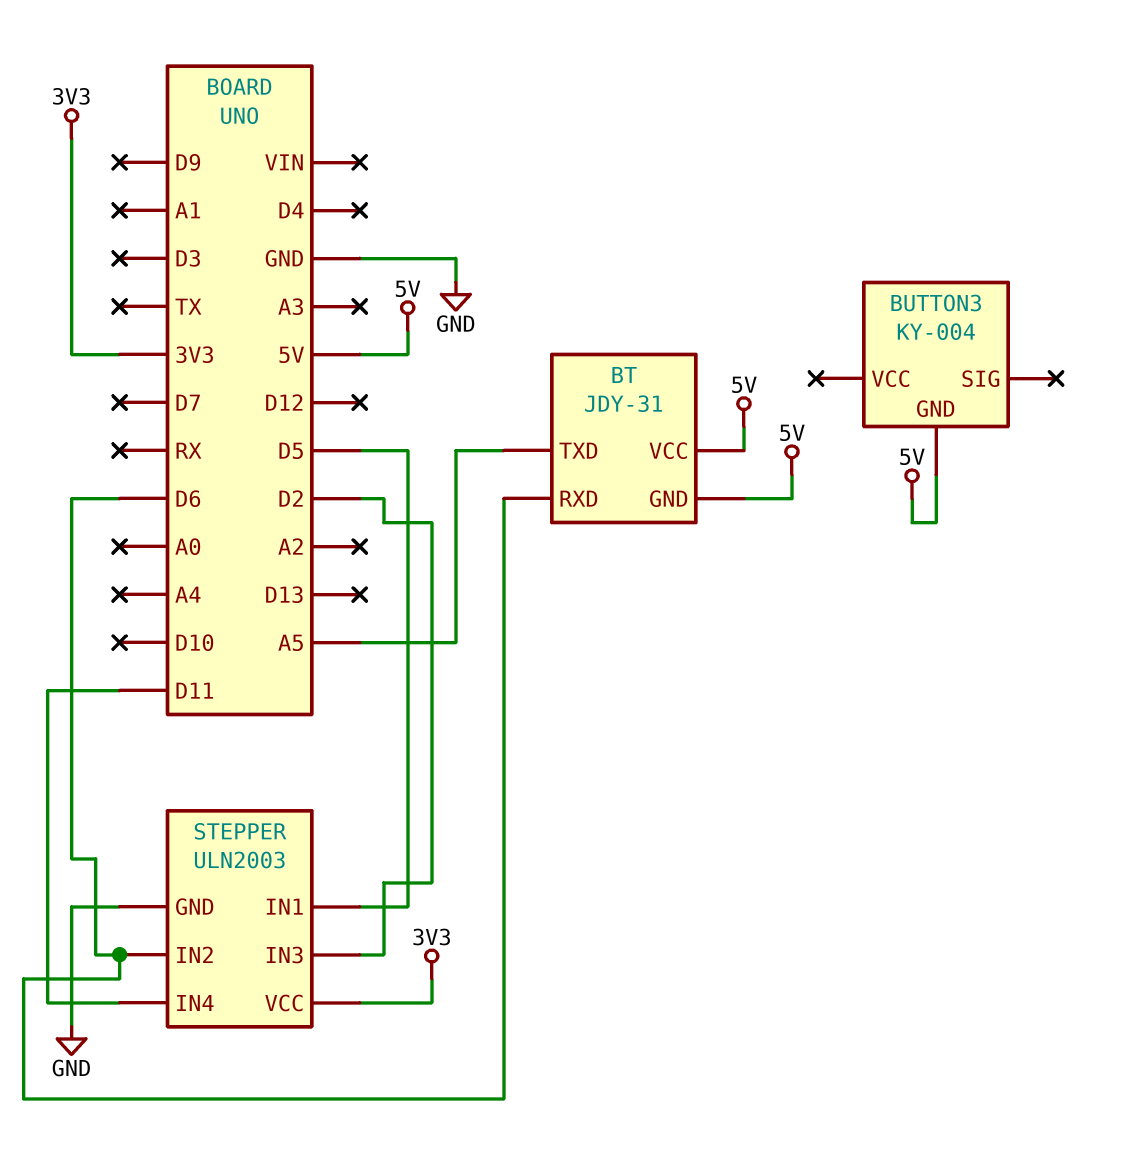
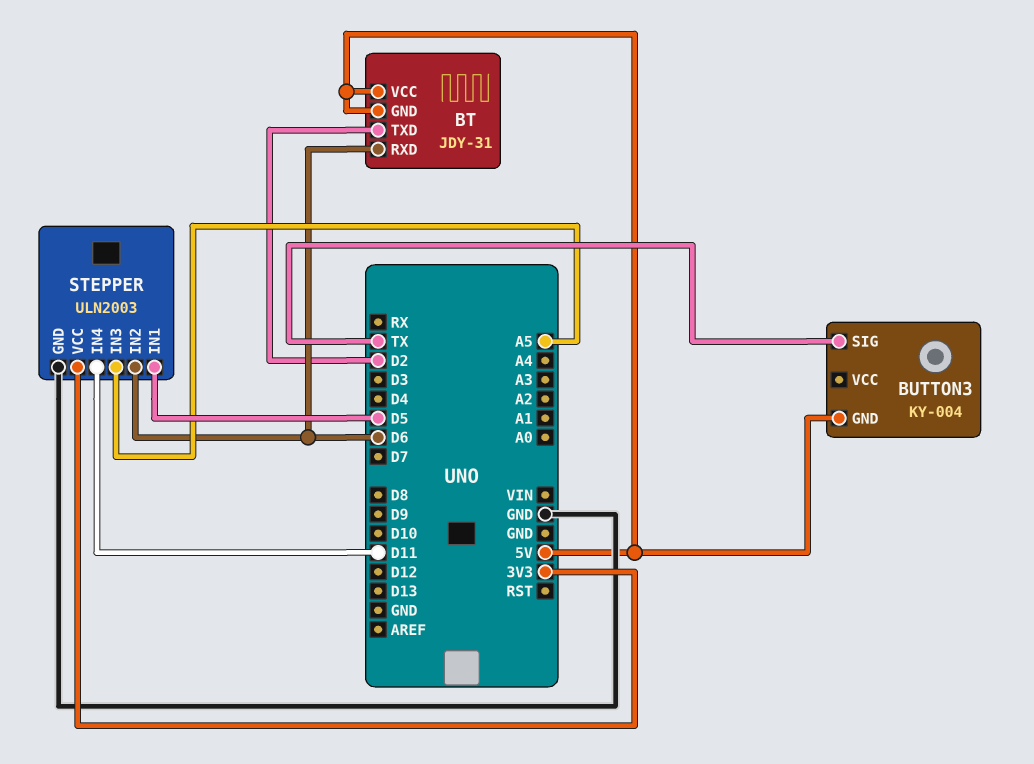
BT pin TXD: A5 -> D2
BUTTON3 pin SIG: none -> TX
STEPPER pin IN3: D2 -> A5

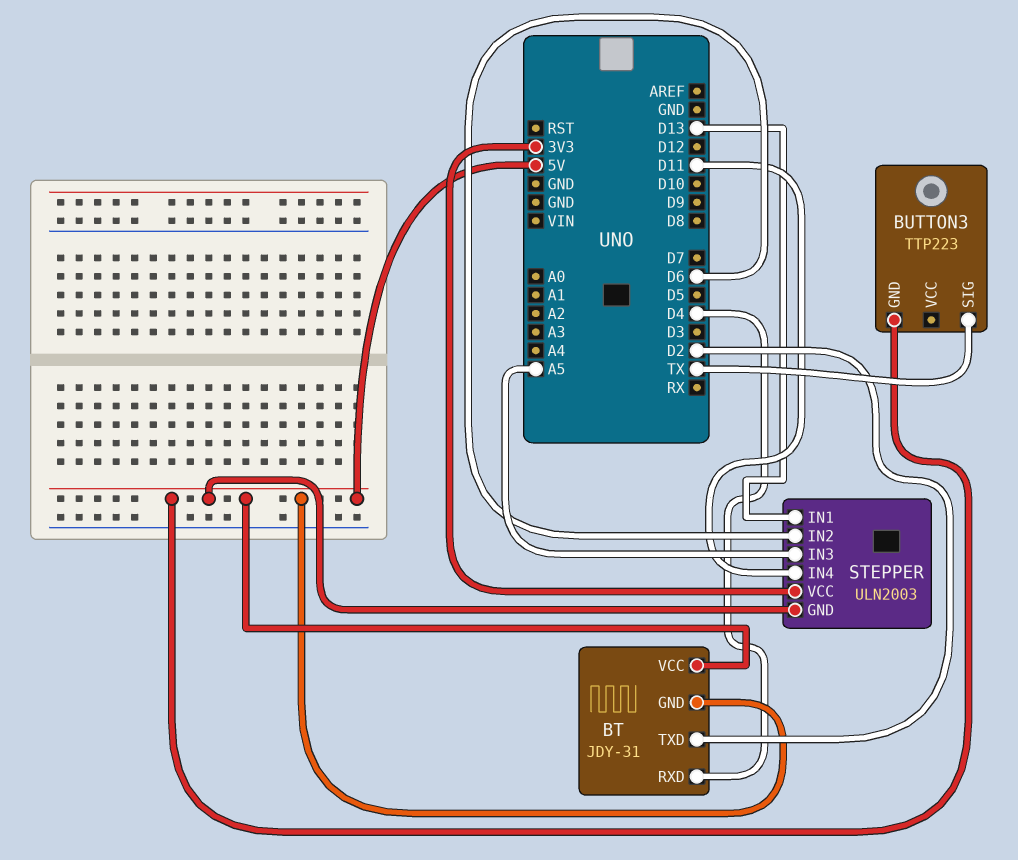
BT pin RXD: D6 -> D4
BUTTON3: KY-004 -> TTP223
STEPPER pin GND: GND -> 5V
STEPPER pin IN1: D5 -> D13

